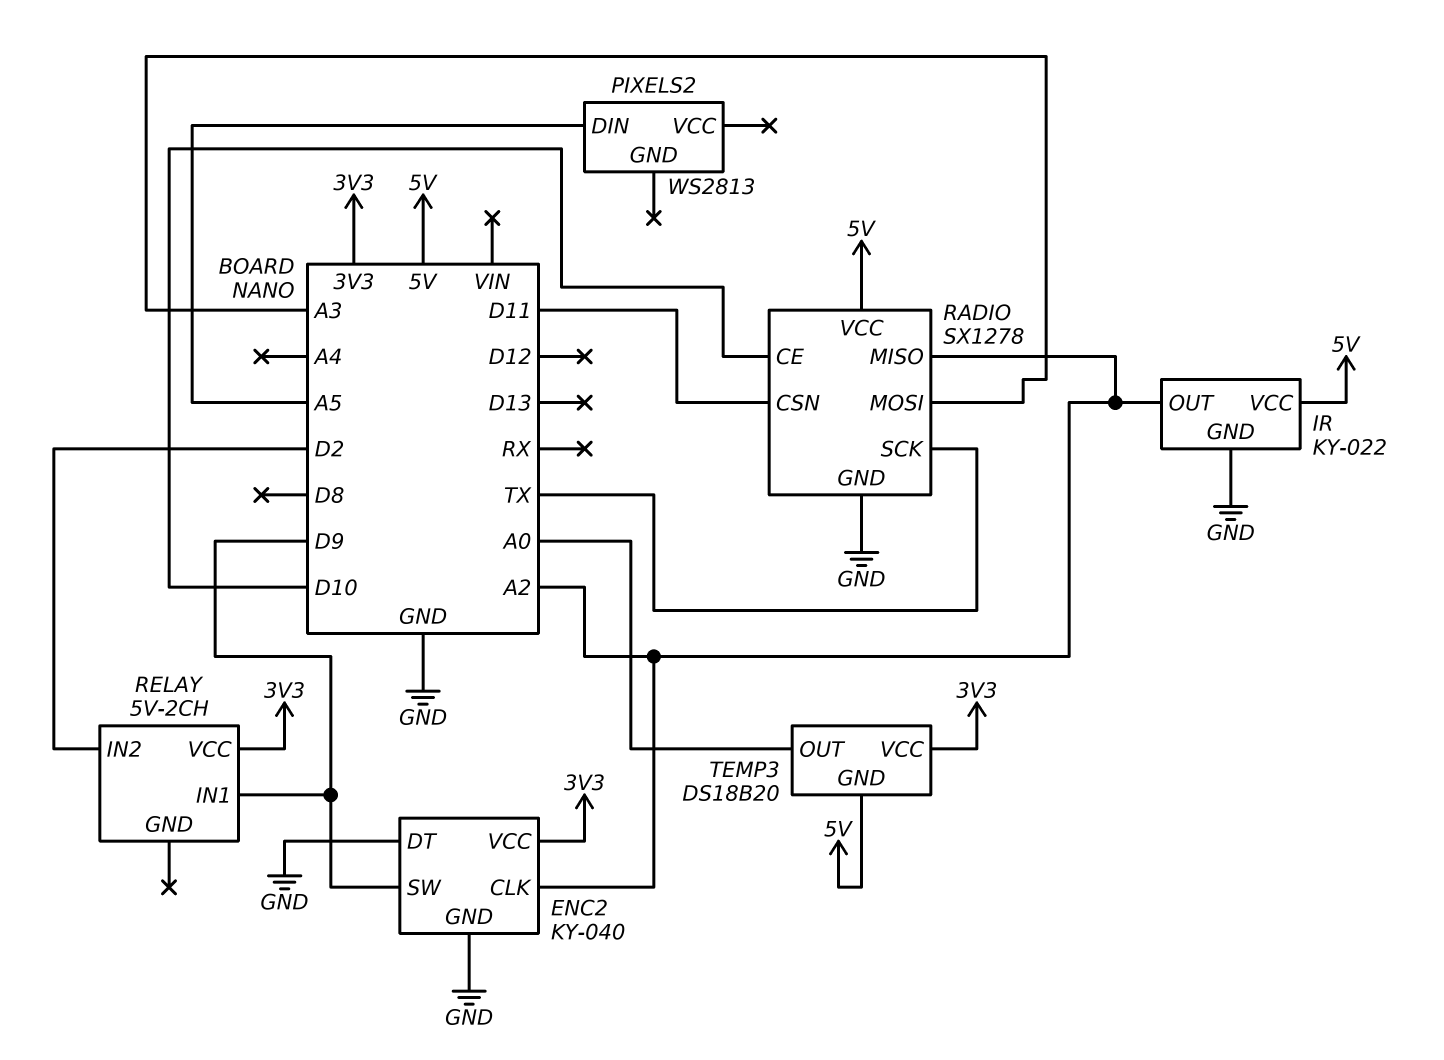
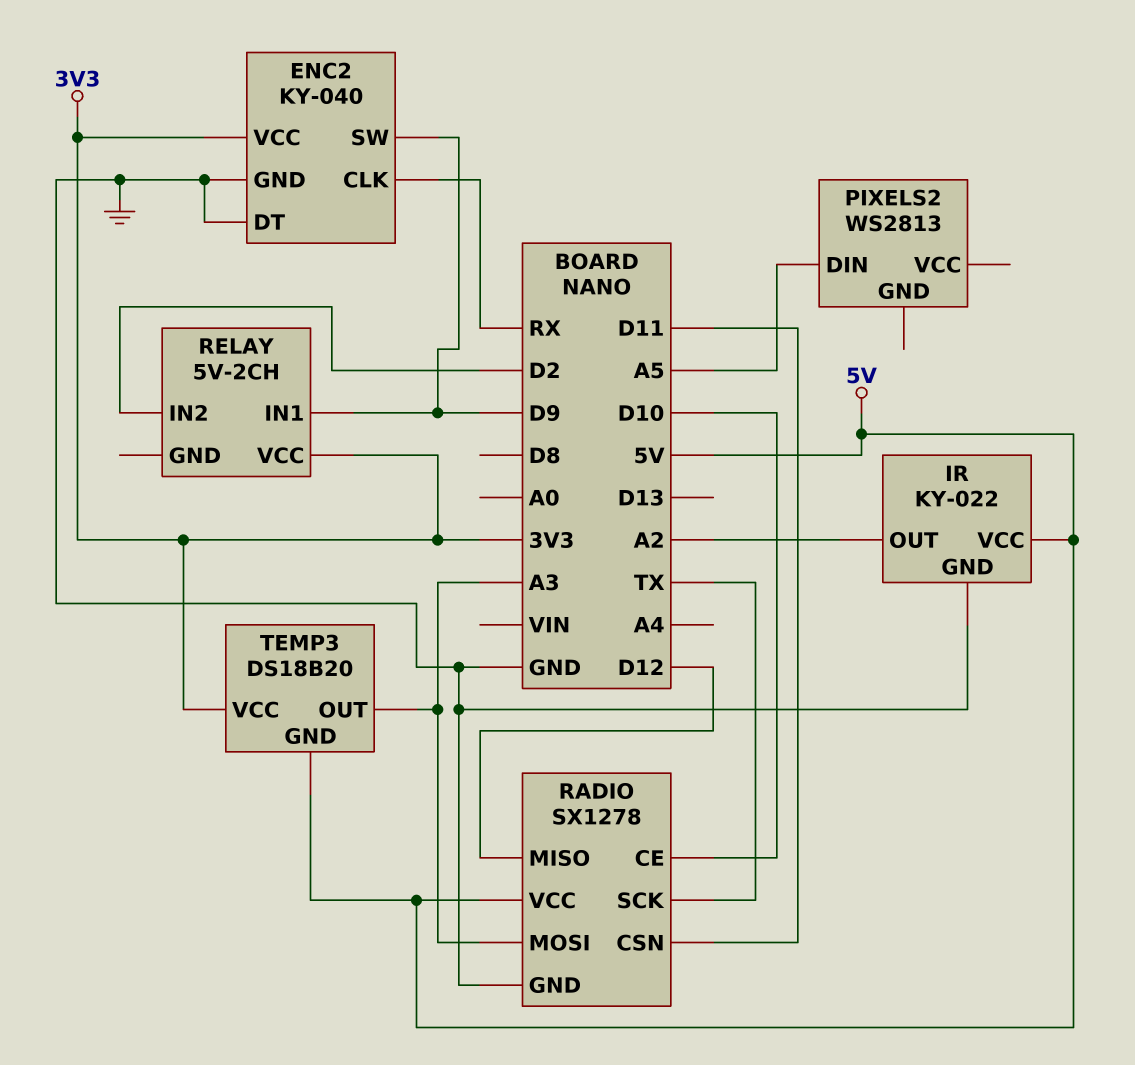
ENC2 pin CLK: A2 -> RX
RADIO pin MISO: A2 -> D12
TEMP3 pin OUT: A0 -> A3

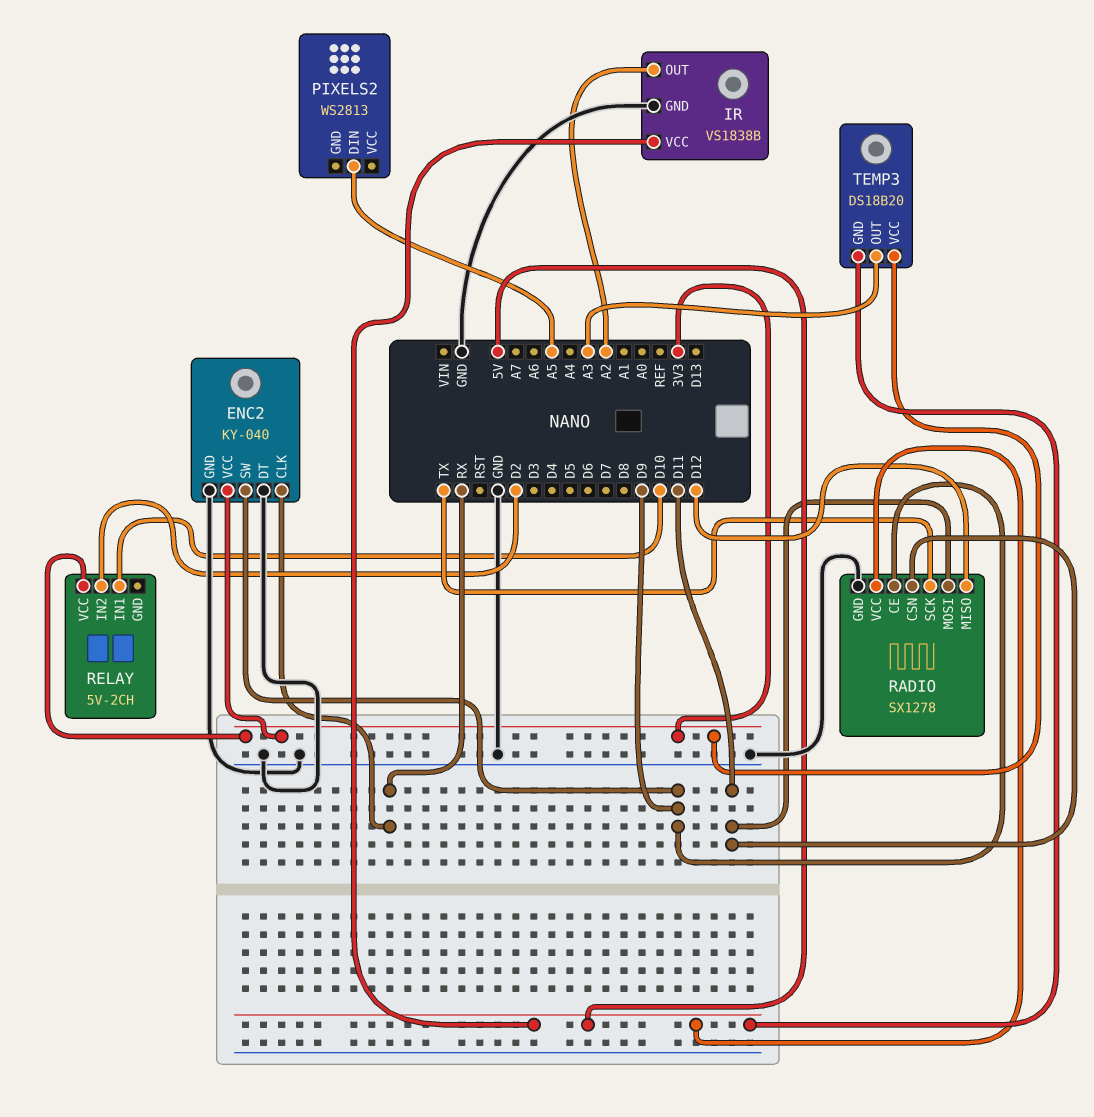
IR: KY-022 -> VS1838B
RADIO pin CE: D10 -> D9
RADIO pin MOSI: A3 -> D11
RELAY pin IN1: D9 -> D10

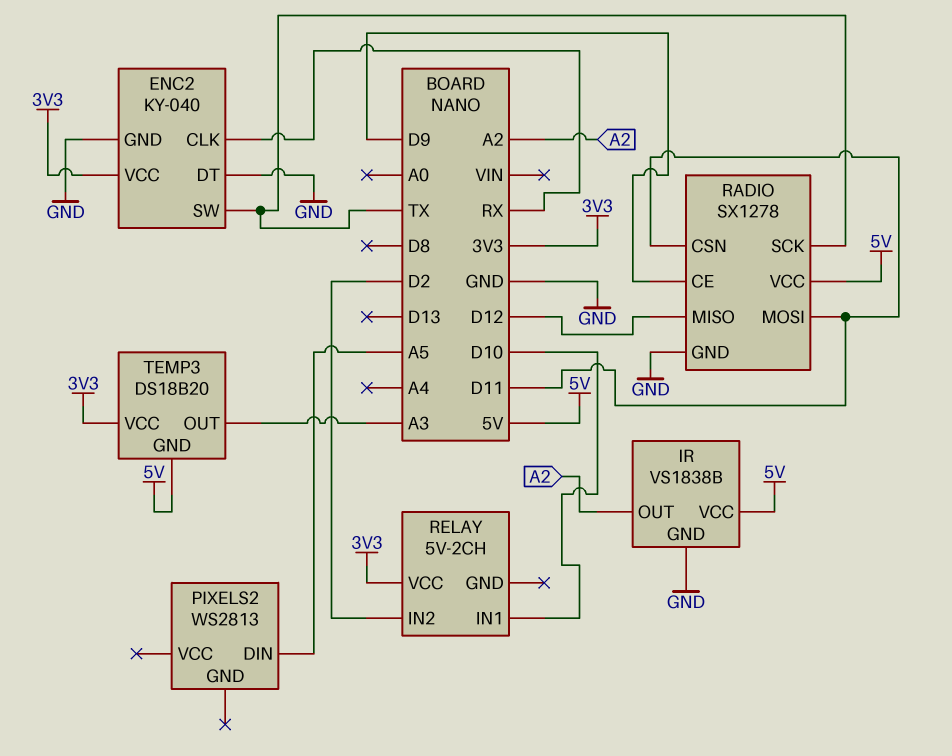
ENC2 pin SW: D9 -> TX

